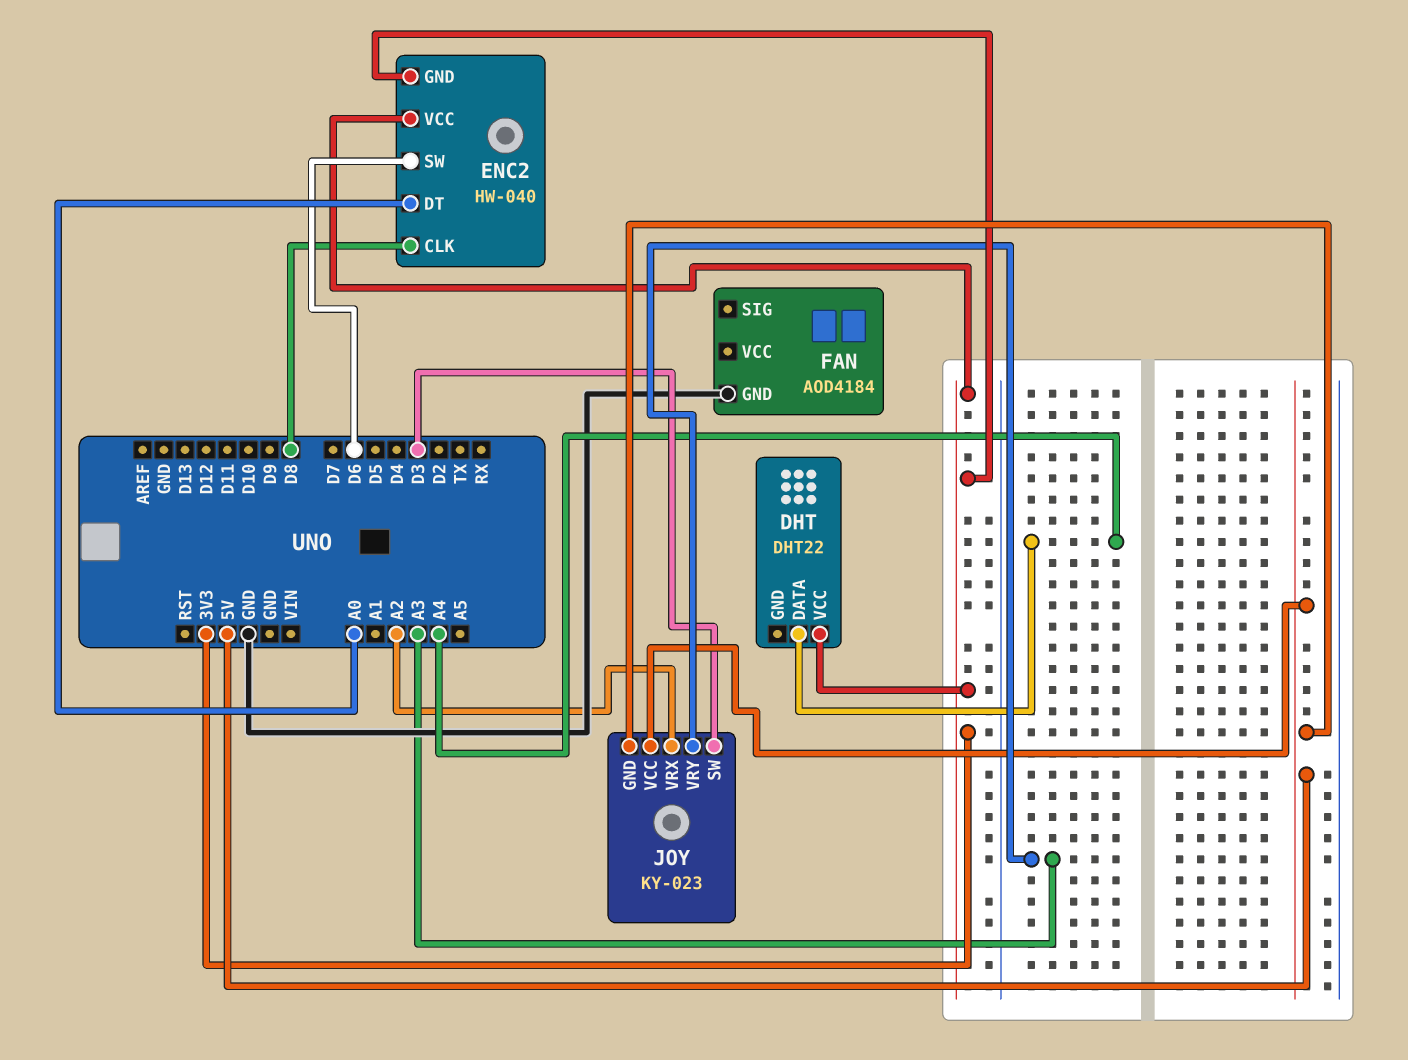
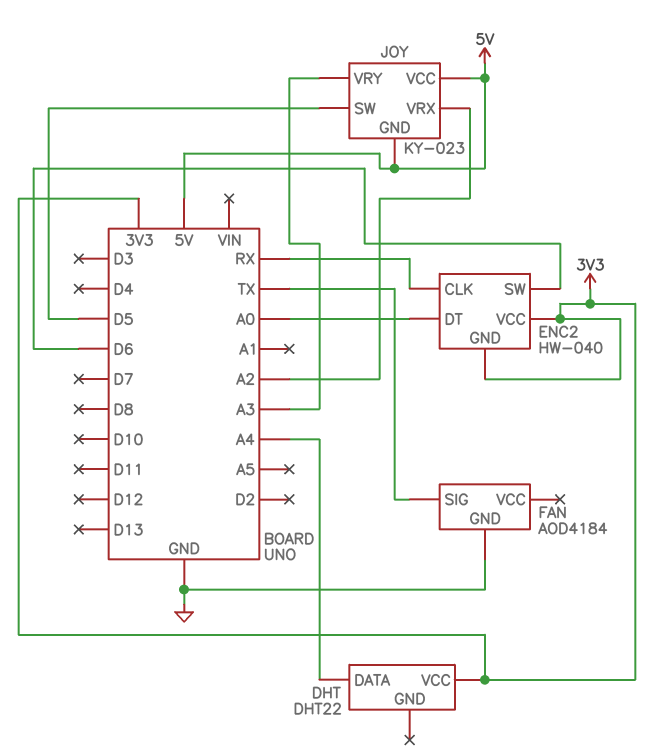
ENC2 pin CLK: D8 -> RX
FAN pin SIG: none -> TX
JOY pin SW: D3 -> D5

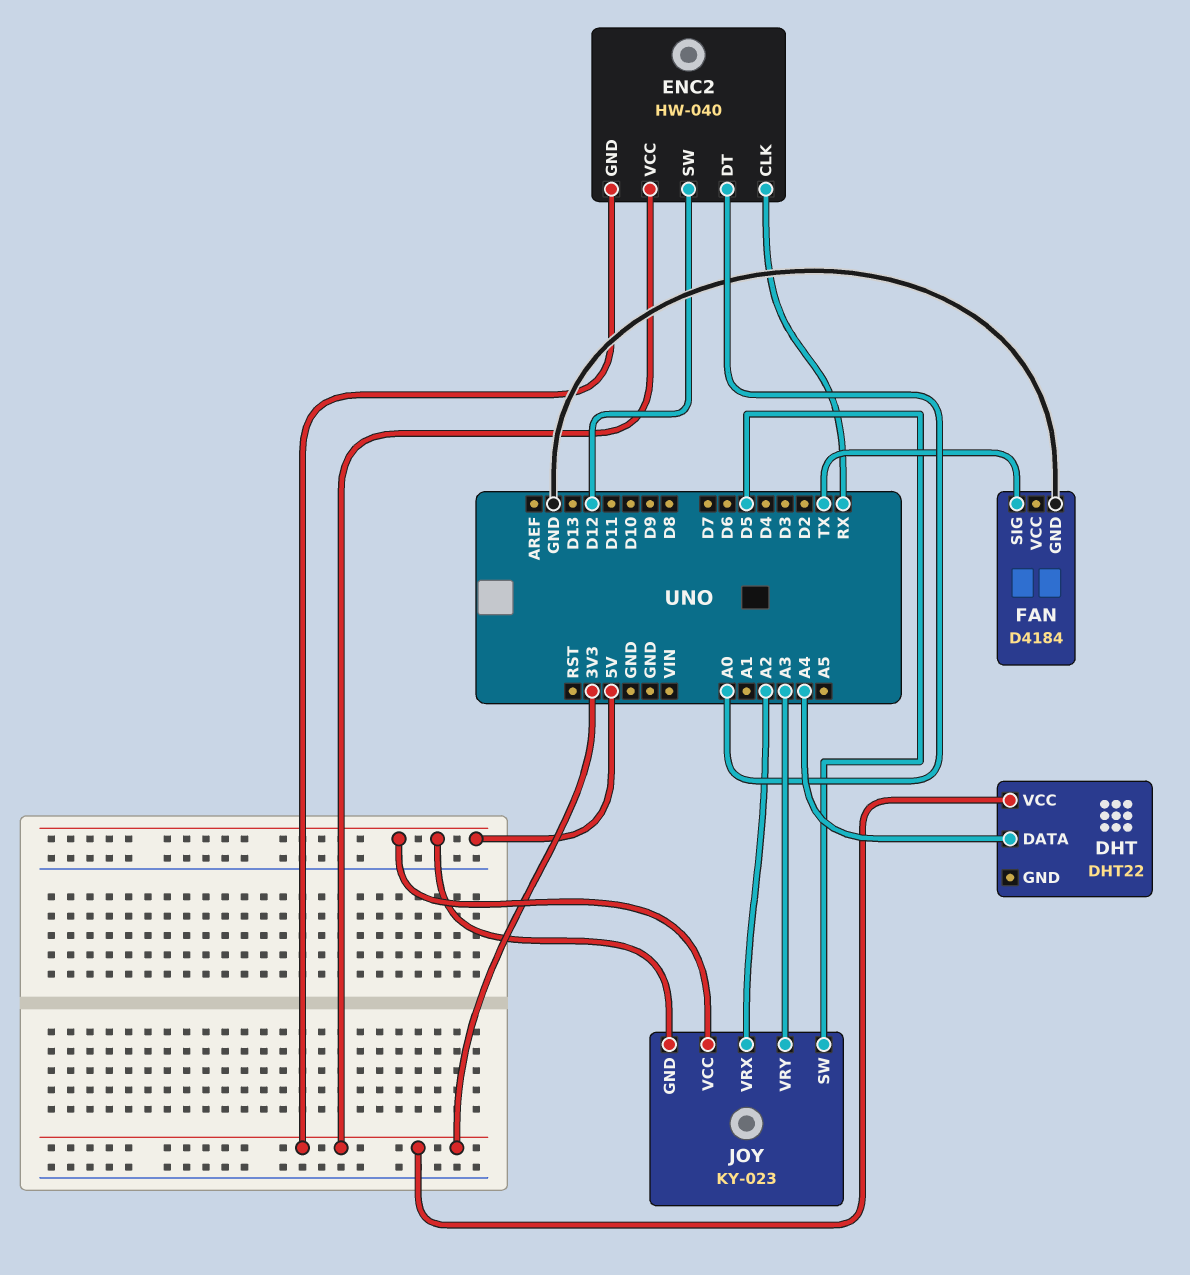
ENC2 pin SW: D6 -> D12
FAN: AOD4184 -> D4184

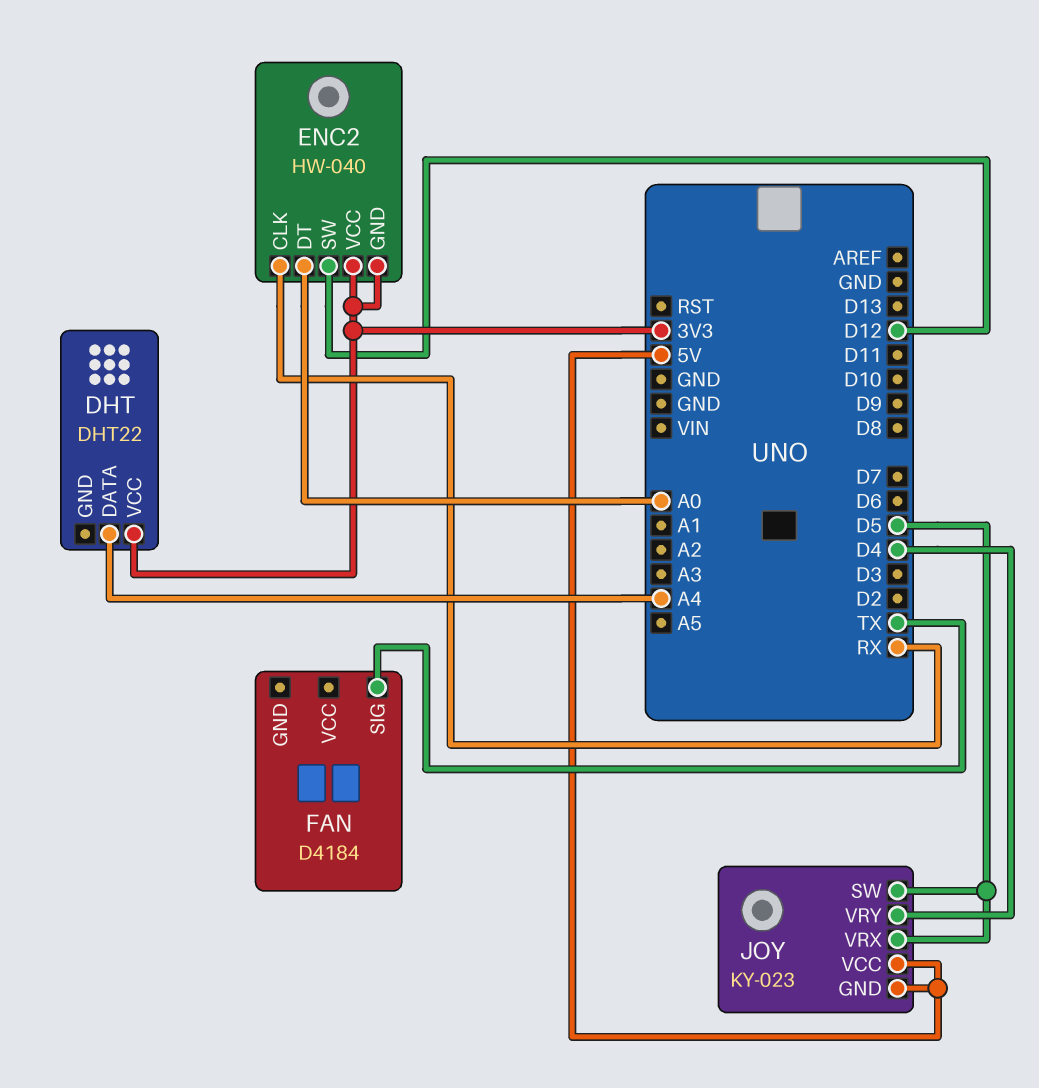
FAN pin GND: GND -> none
JOY pin VRX: A2 -> D5
JOY pin VRY: A3 -> D4

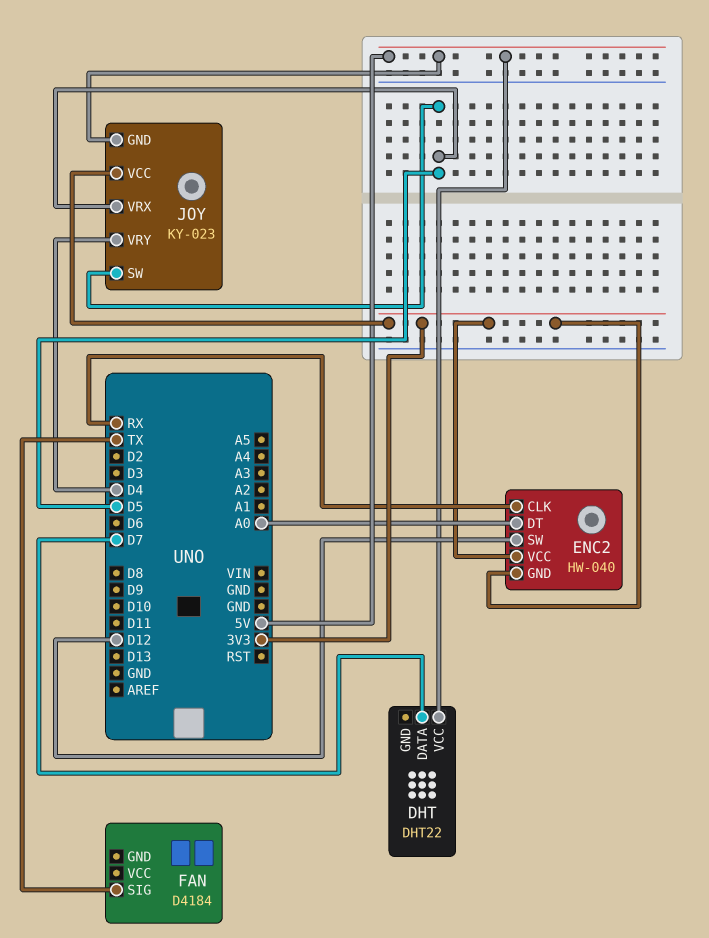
DHT pin DATA: A4 -> D7
DHT pin VCC: 3V3 -> 5V
JOY pin VCC: 5V -> 3V3

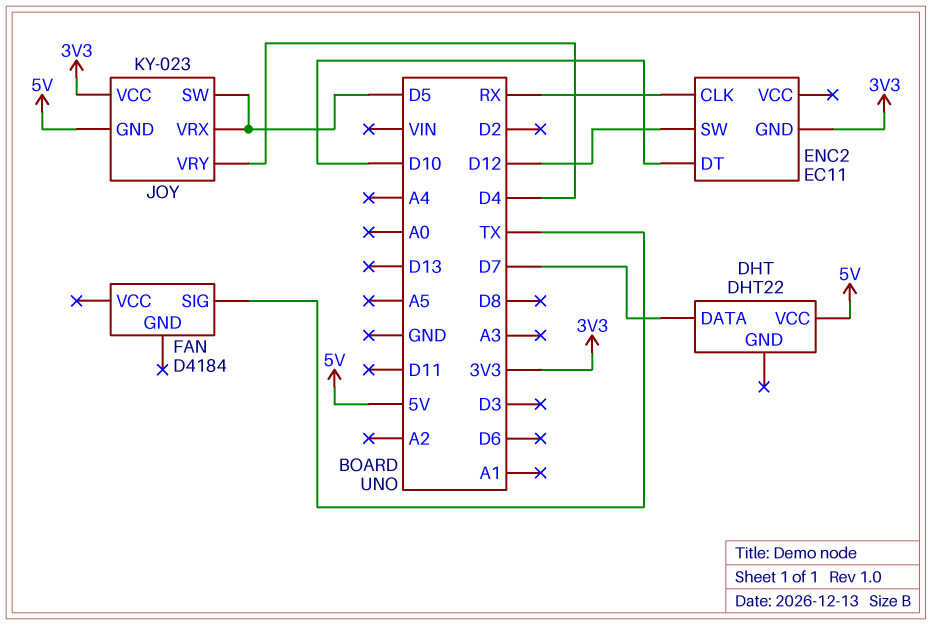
ENC2: HW-040 -> EC11
ENC2 pin DT: A0 -> D10
ENC2 pin VCC: 3V3 -> none

